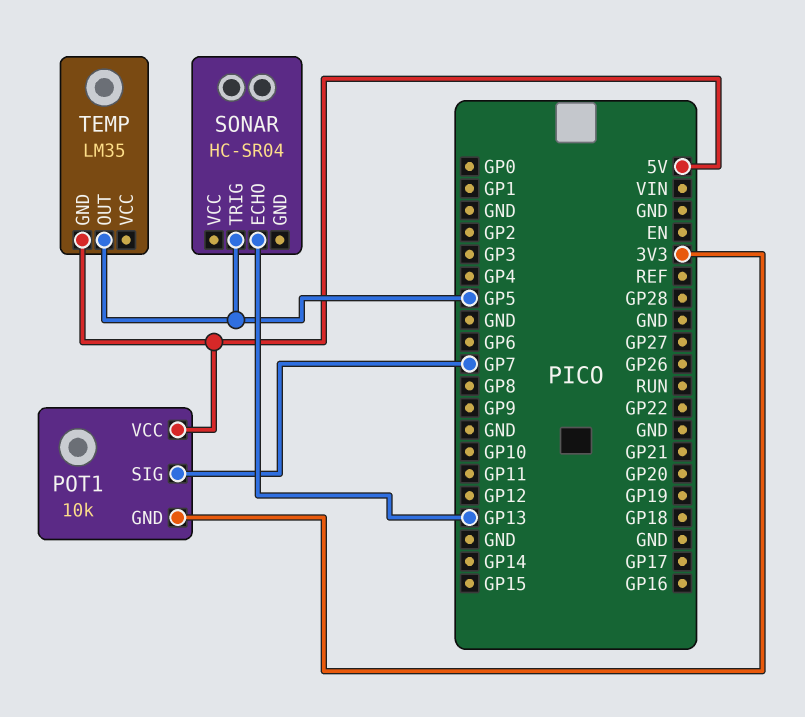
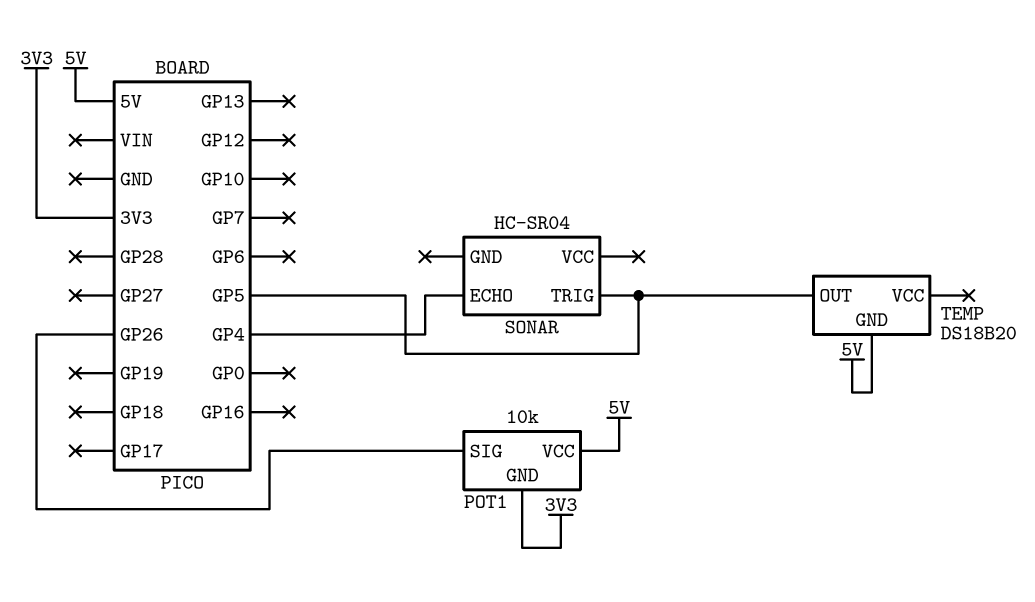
POT1 pin SIG: GP7 -> GP26
SONAR pin ECHO: GP13 -> GP4
TEMP: LM35 -> DS18B20

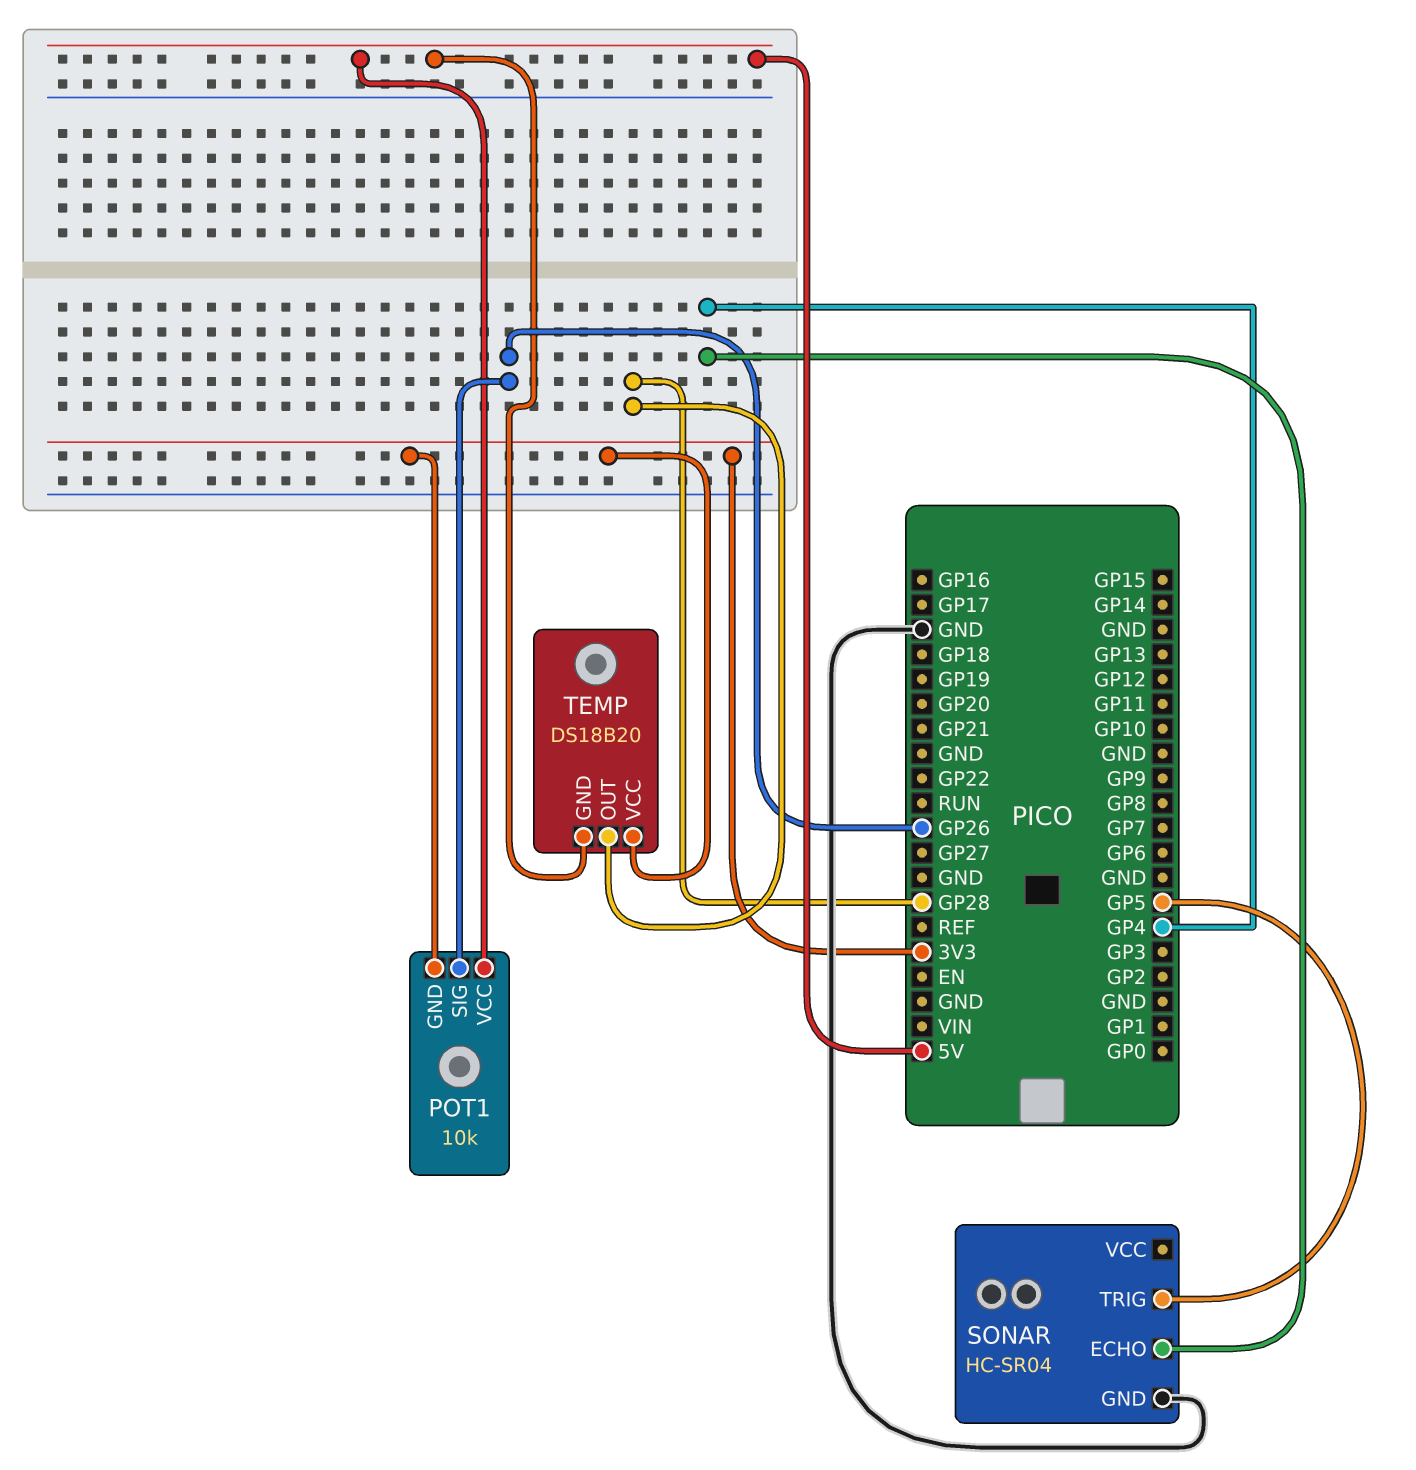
SONAR pin GND: none -> GND
TEMP pin OUT: GP5 -> GP28
TEMP pin VCC: none -> 3V3

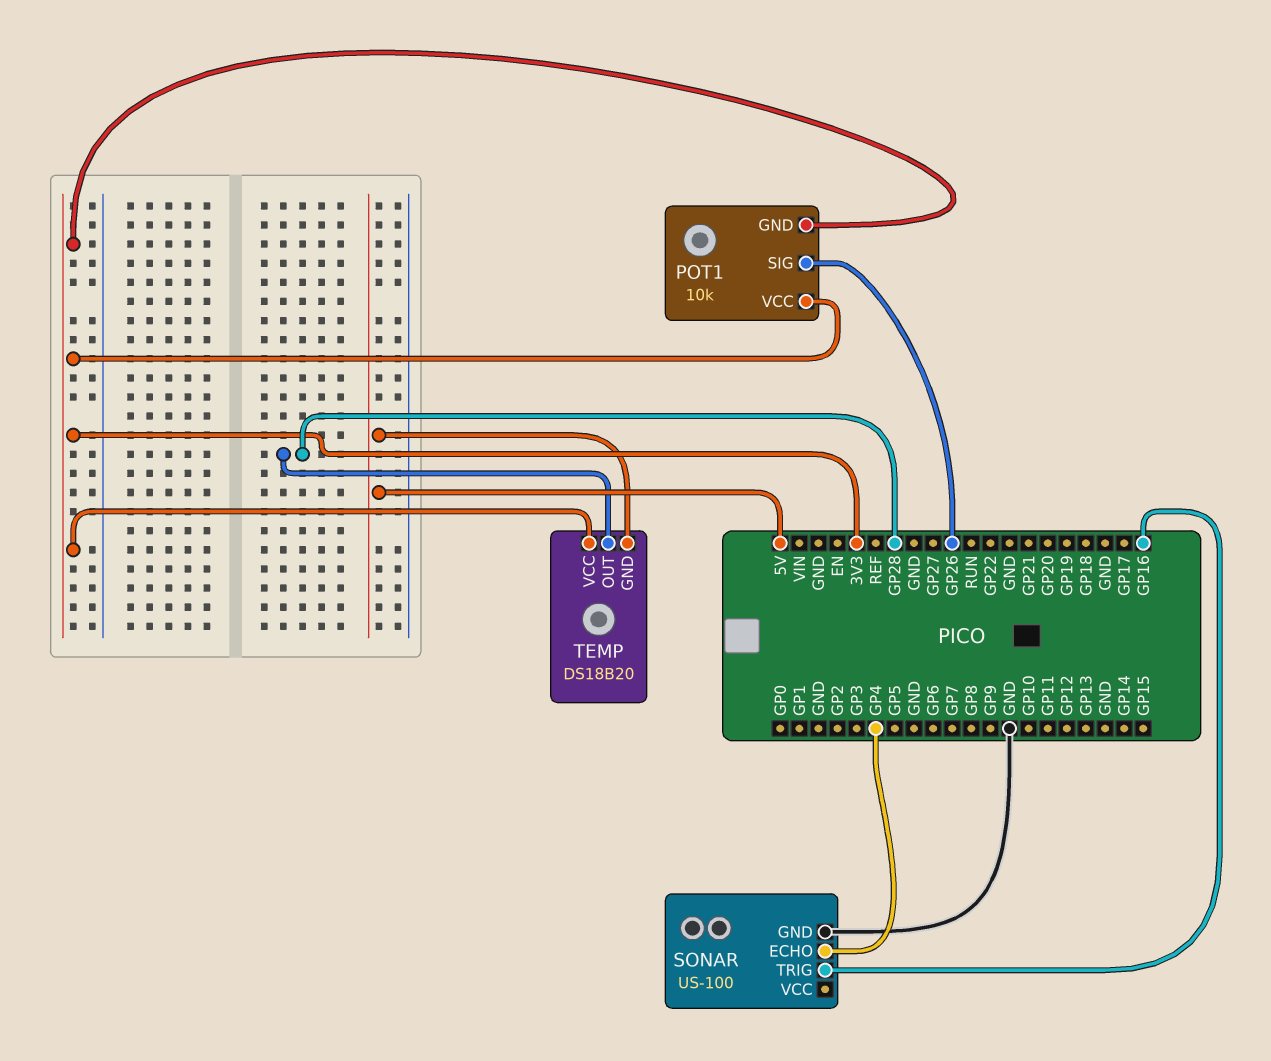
POT1 pin VCC: 5V -> 3V3
SONAR: HC-SR04 -> US-100
SONAR pin TRIG: GP5 -> GP16

